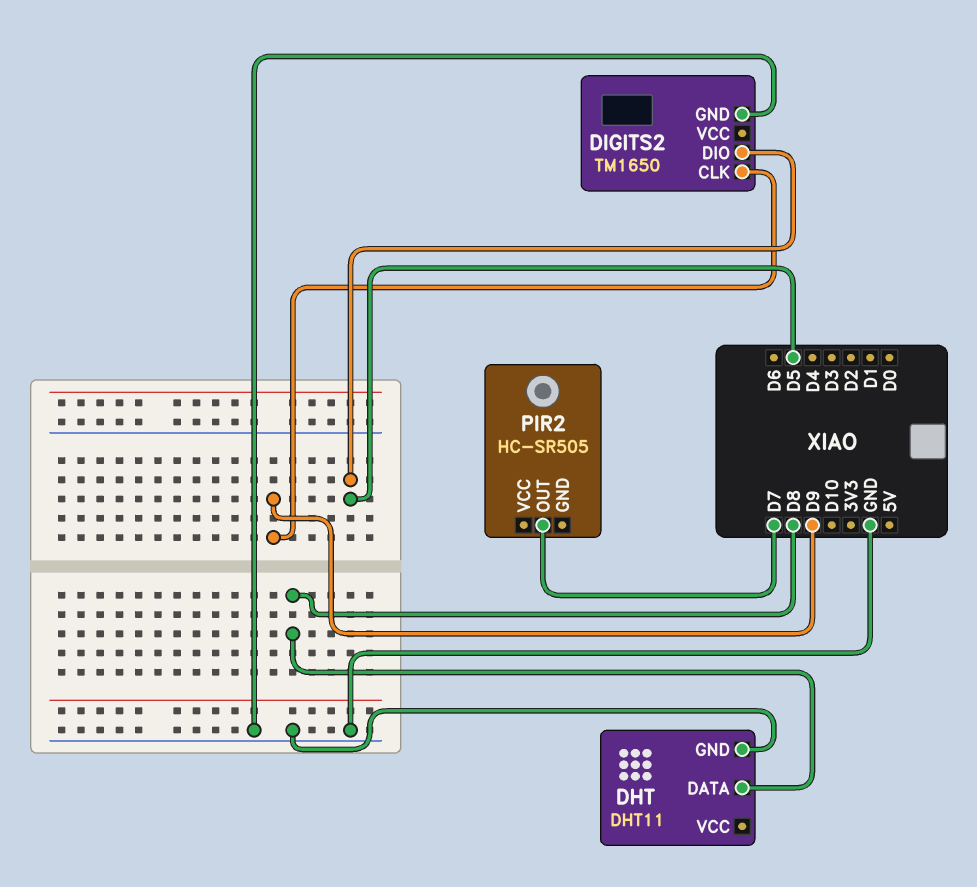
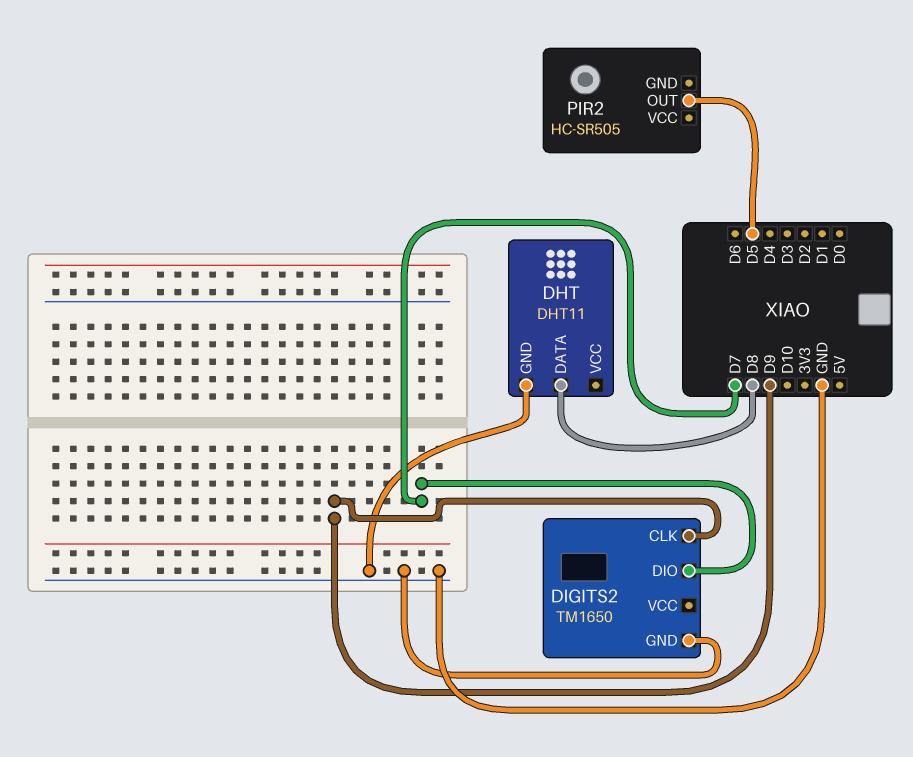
DIGITS2 pin DIO: D5 -> D7
PIR2 pin OUT: D7 -> D5

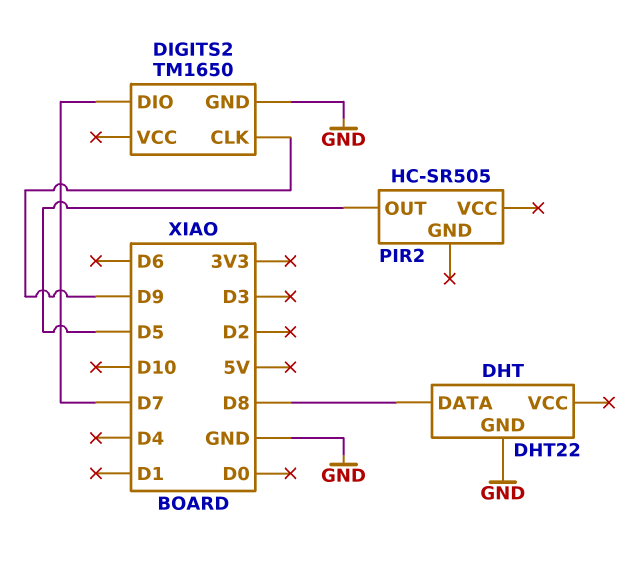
DHT: DHT11 -> DHT22

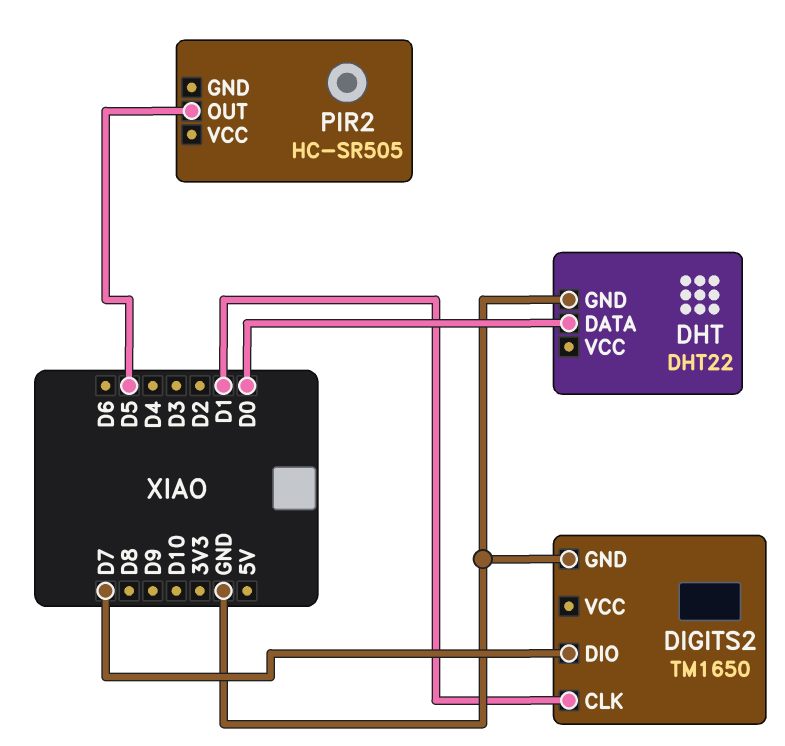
DHT pin DATA: D8 -> D0
DIGITS2 pin CLK: D9 -> D1

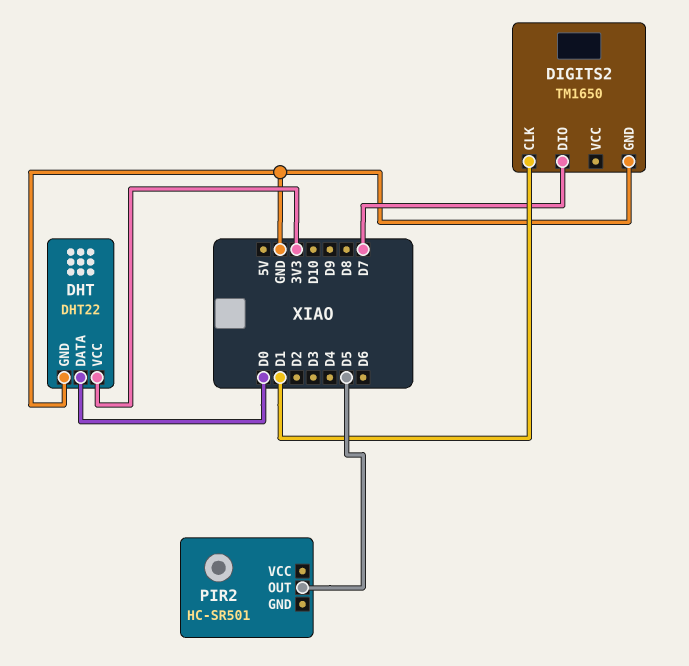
DHT pin VCC: none -> 3V3
PIR2: HC-SR505 -> HC-SR501

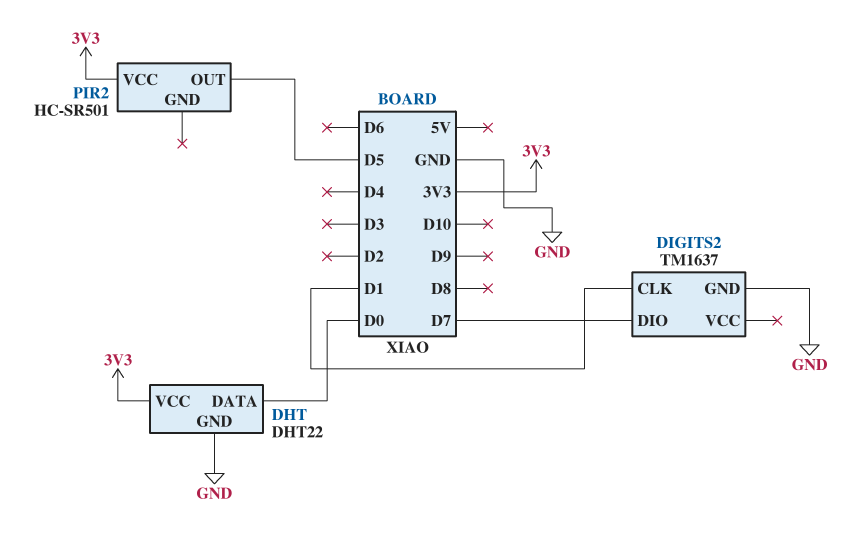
DIGITS2: TM1650 -> TM1637
PIR2 pin VCC: none -> 3V3

